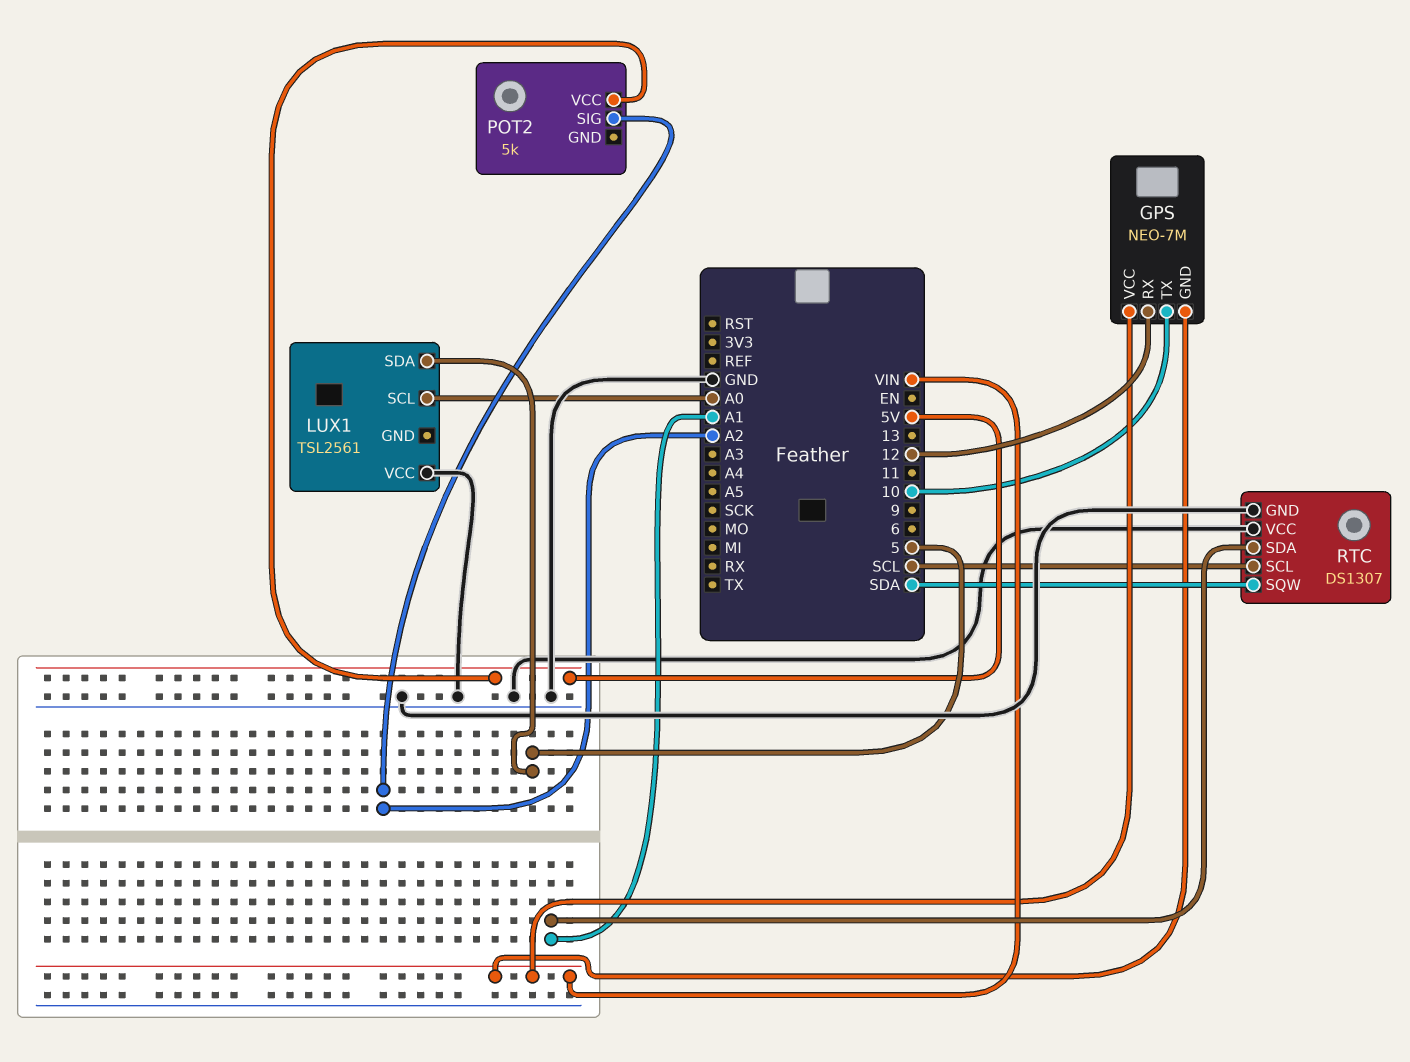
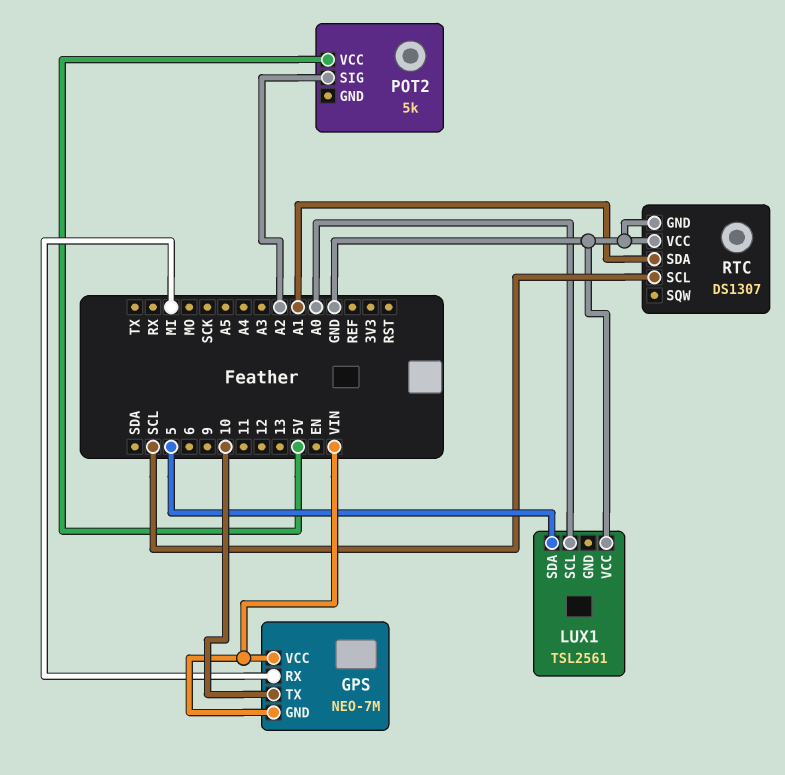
GPS pin RX: 12 -> MI
RTC pin SQW: SDA -> none

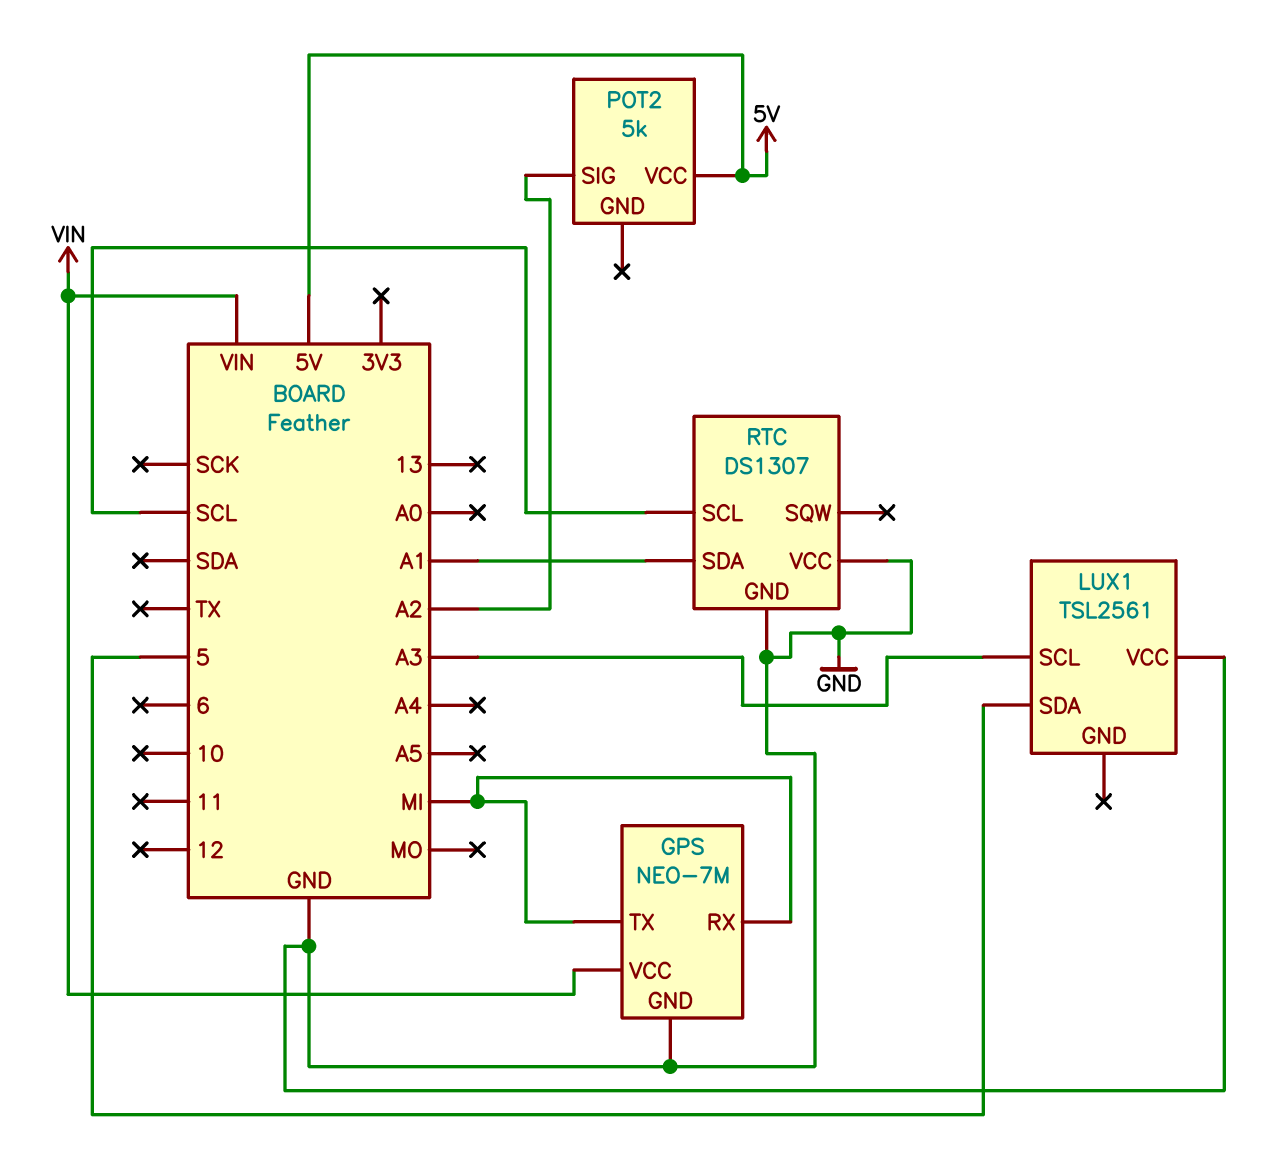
GPS pin GND: VIN -> GND
GPS pin TX: 10 -> MI
LUX1 pin SCL: A0 -> A3

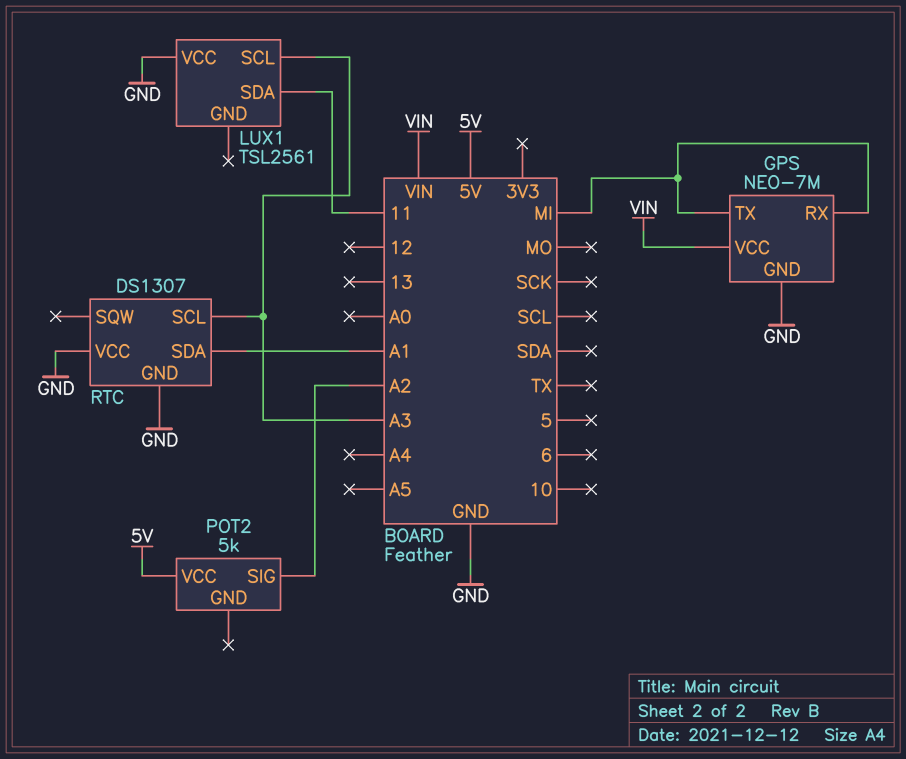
LUX1 pin SDA: 5 -> 11
RTC pin SCL: SCL -> A3

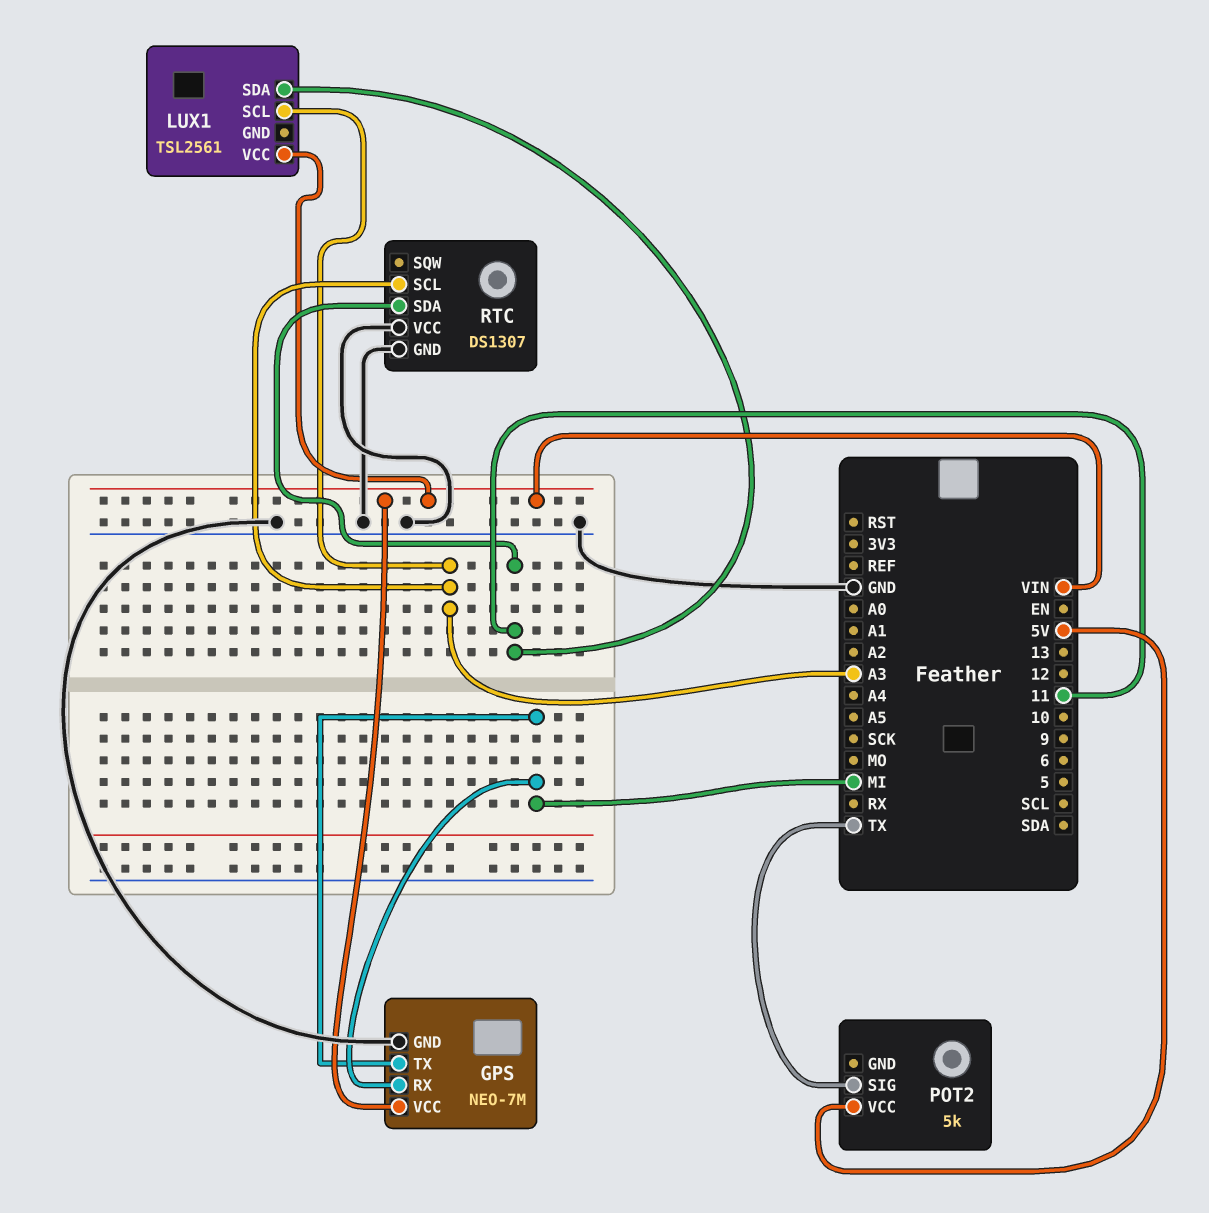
LUX1 pin VCC: GND -> VIN
POT2 pin SIG: A2 -> TX
RTC pin SDA: A1 -> 11

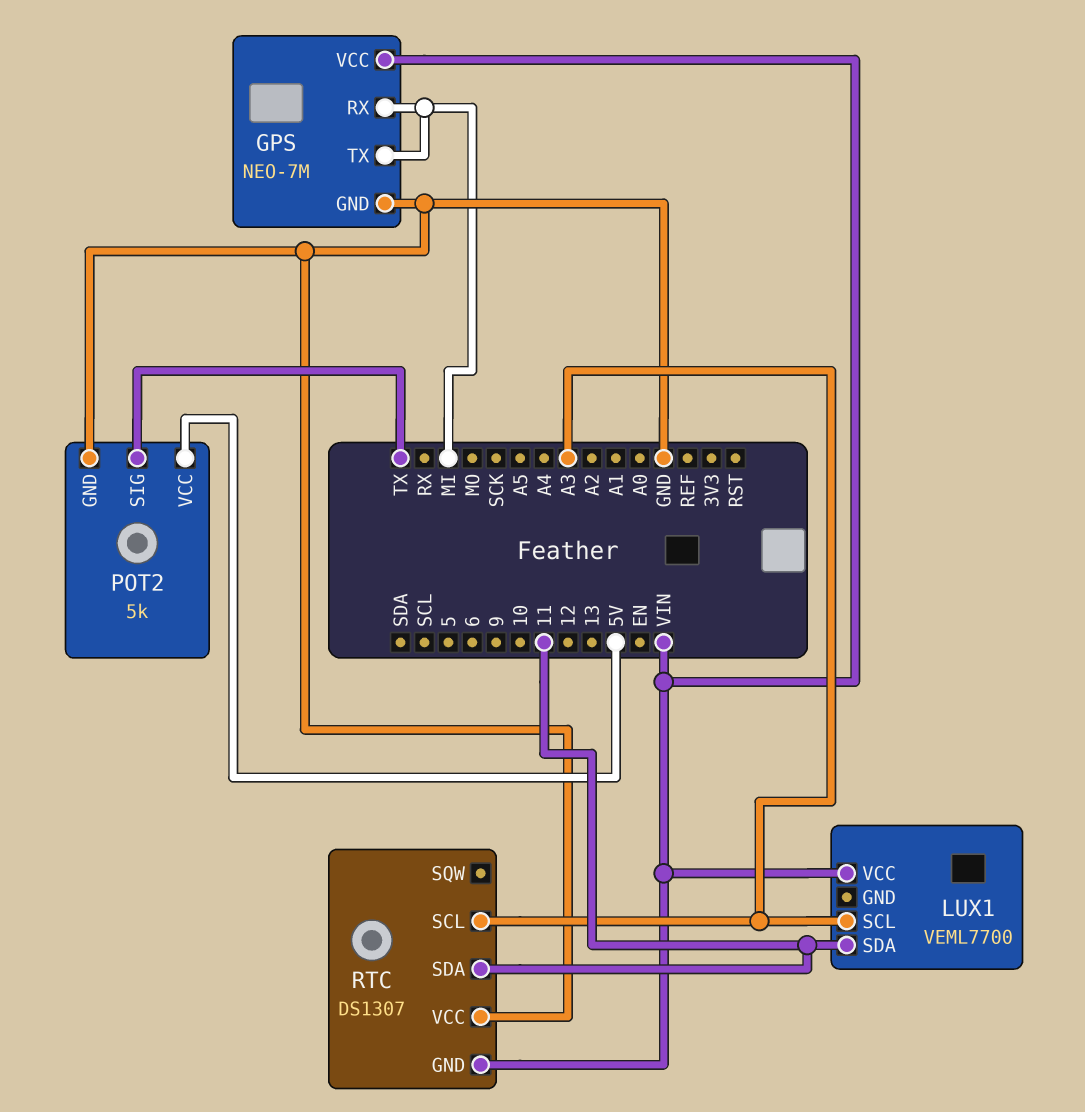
LUX1: TSL2561 -> VEML7700
POT2 pin GND: none -> GND
RTC pin GND: GND -> VIN

